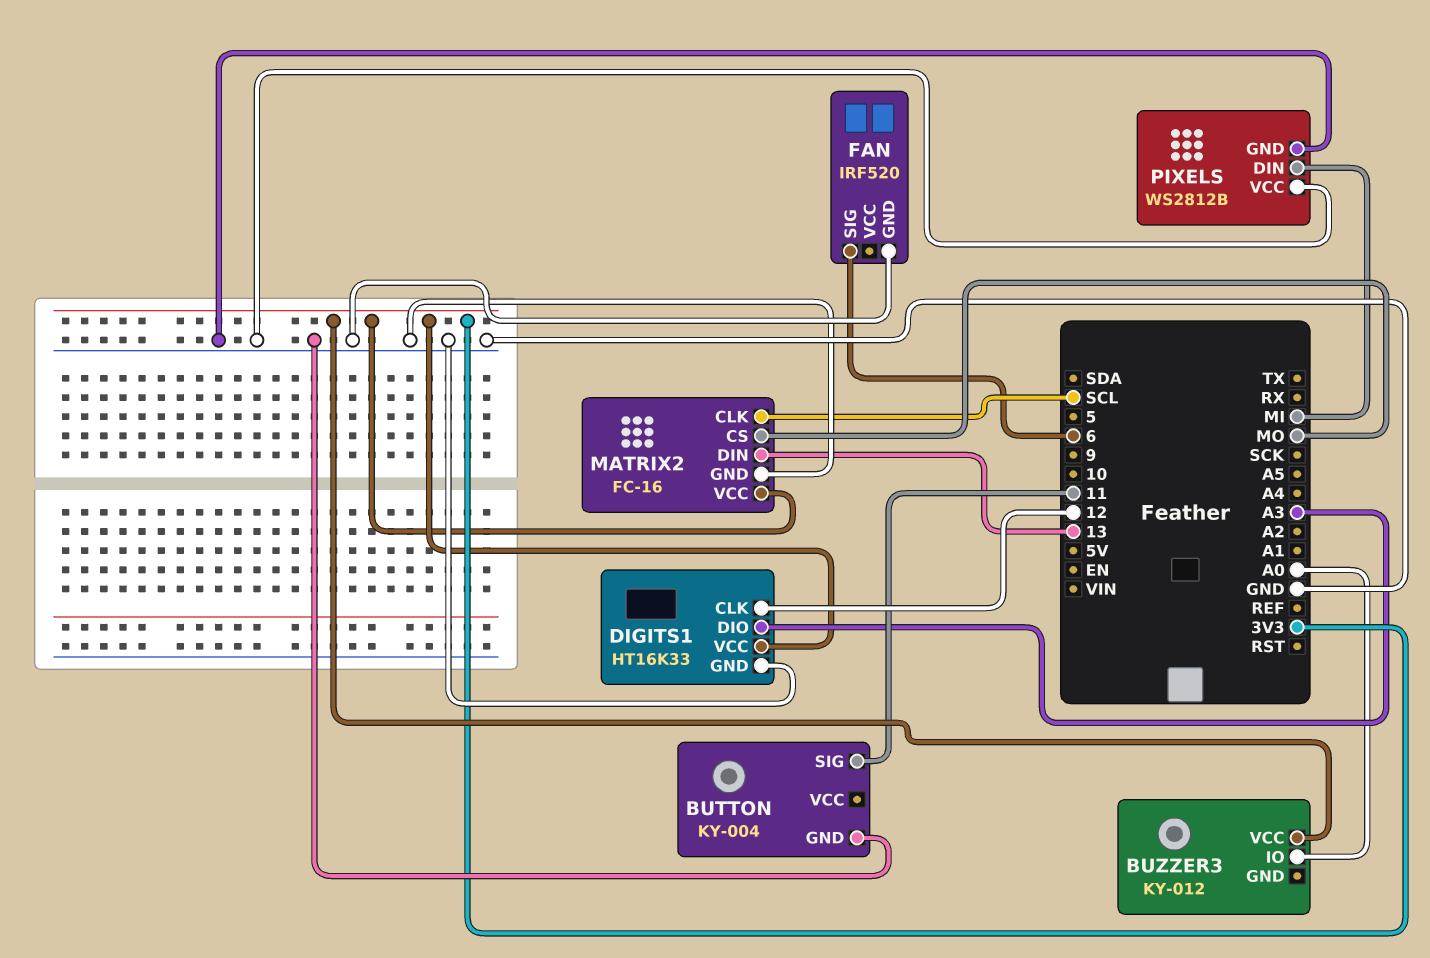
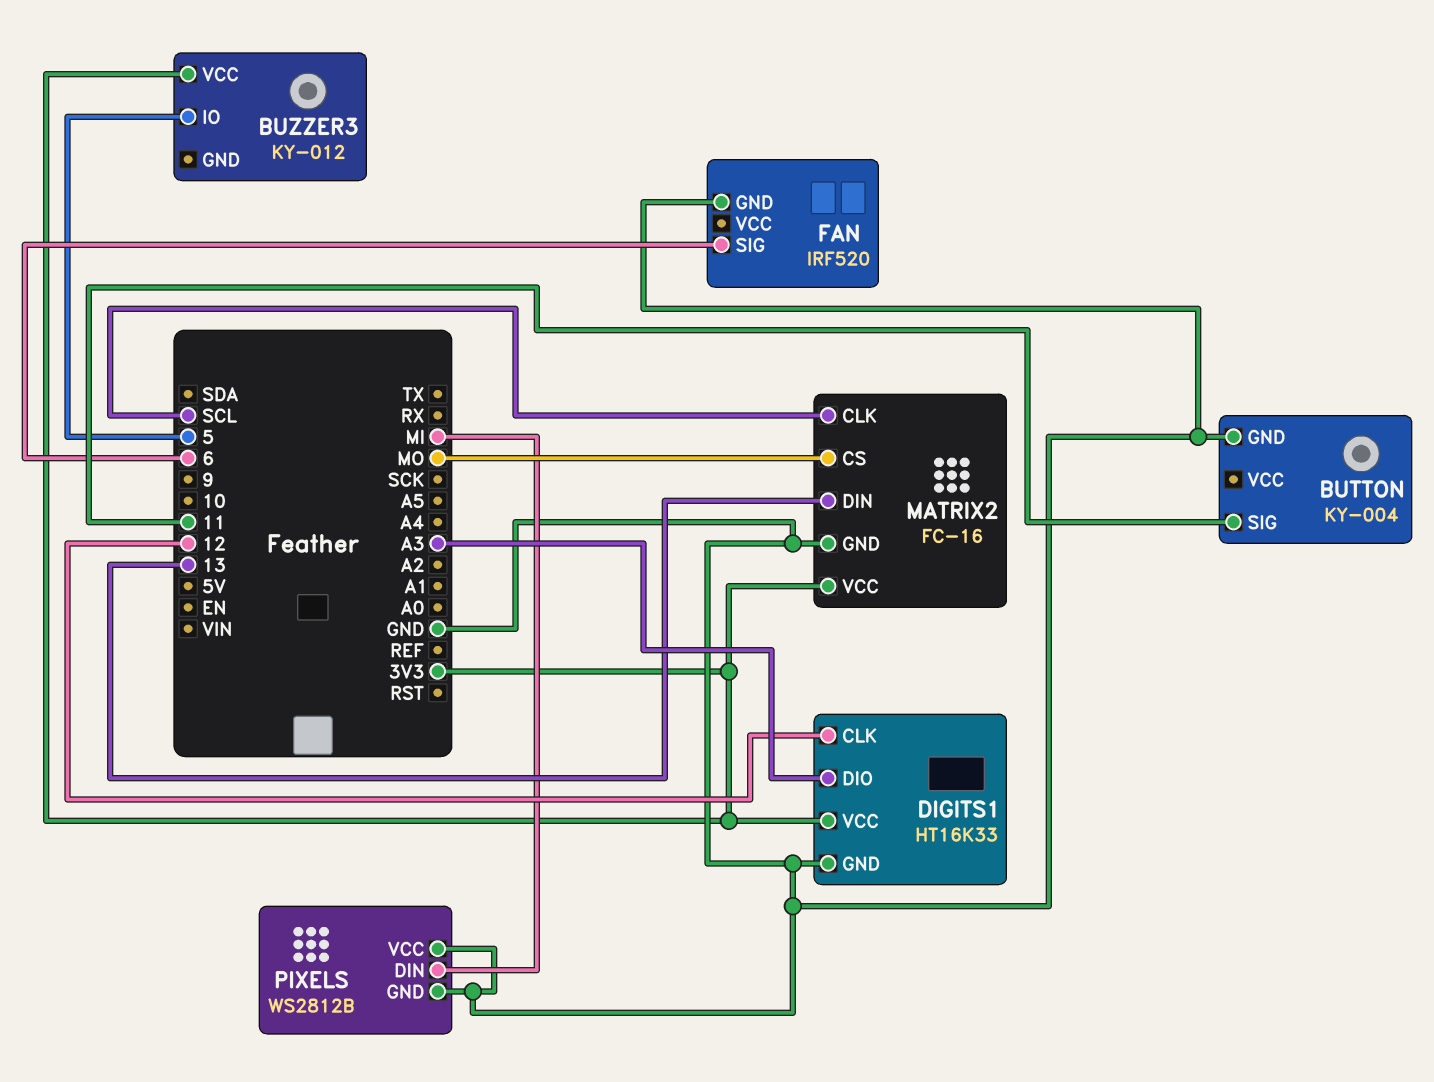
BUZZER3 pin IO: A0 -> 5

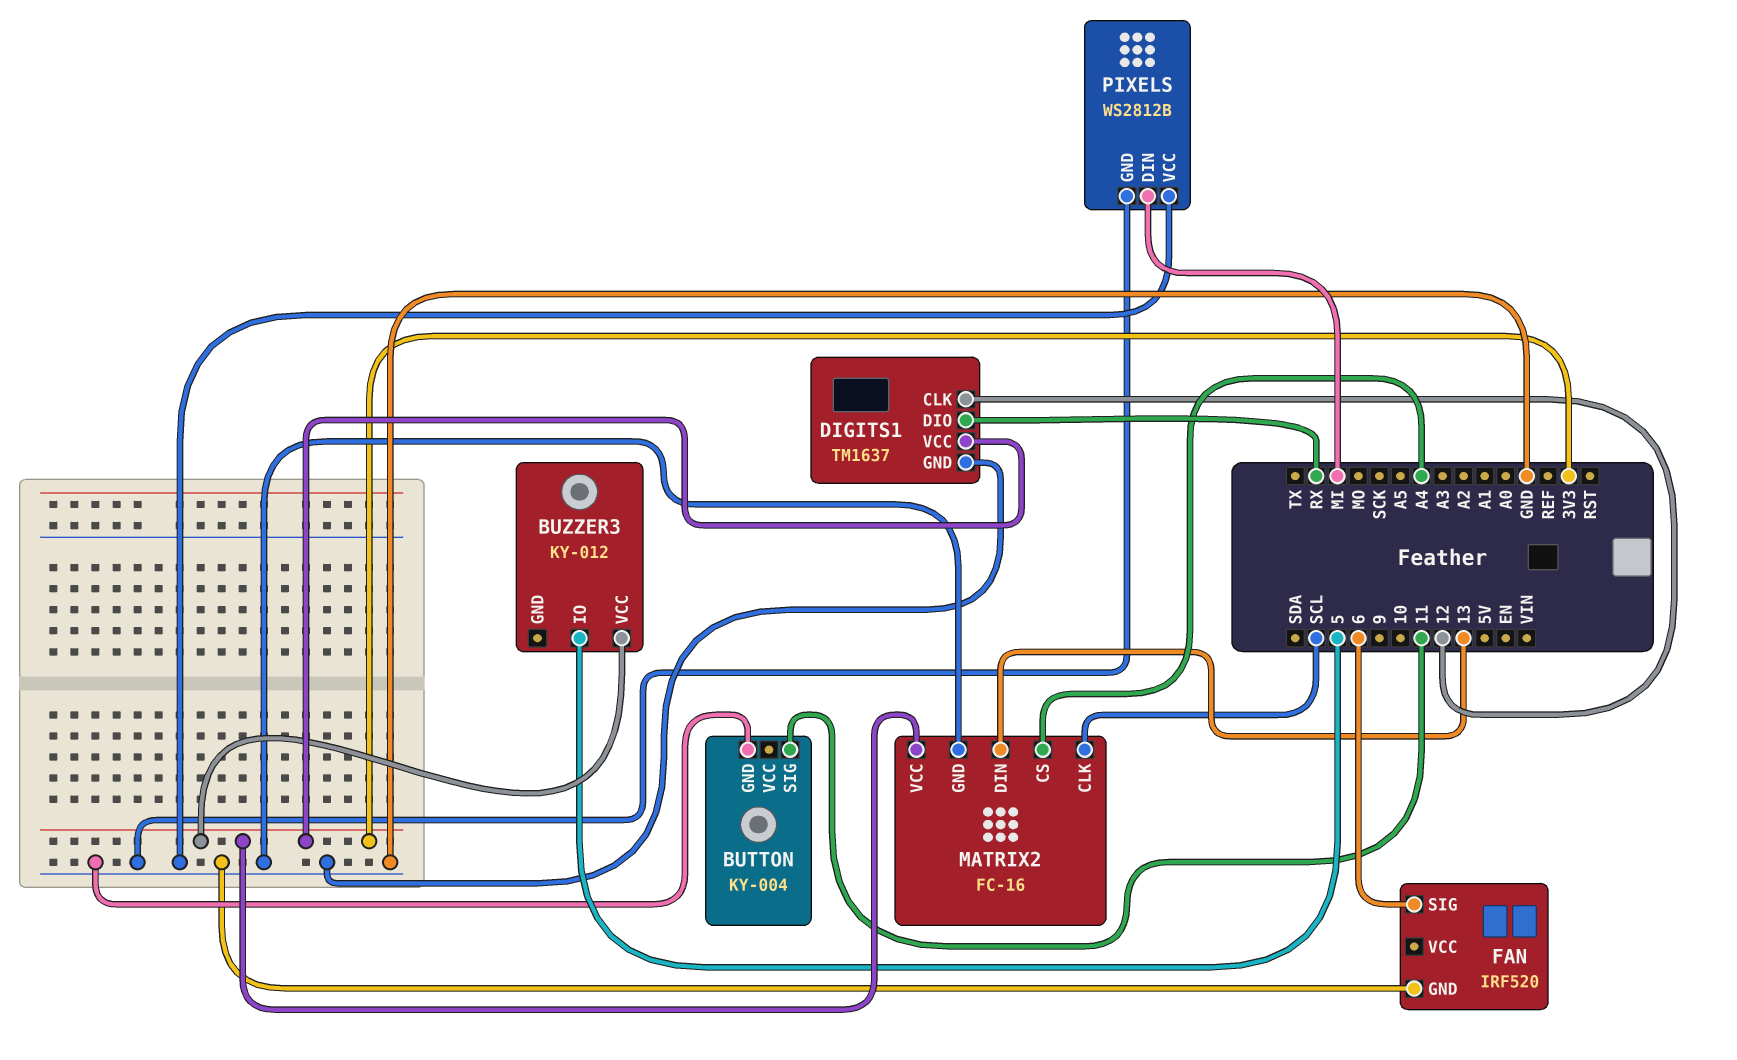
DIGITS1: HT16K33 -> TM1637
DIGITS1 pin DIO: A3 -> RX
MATRIX2 pin CS: MO -> A4

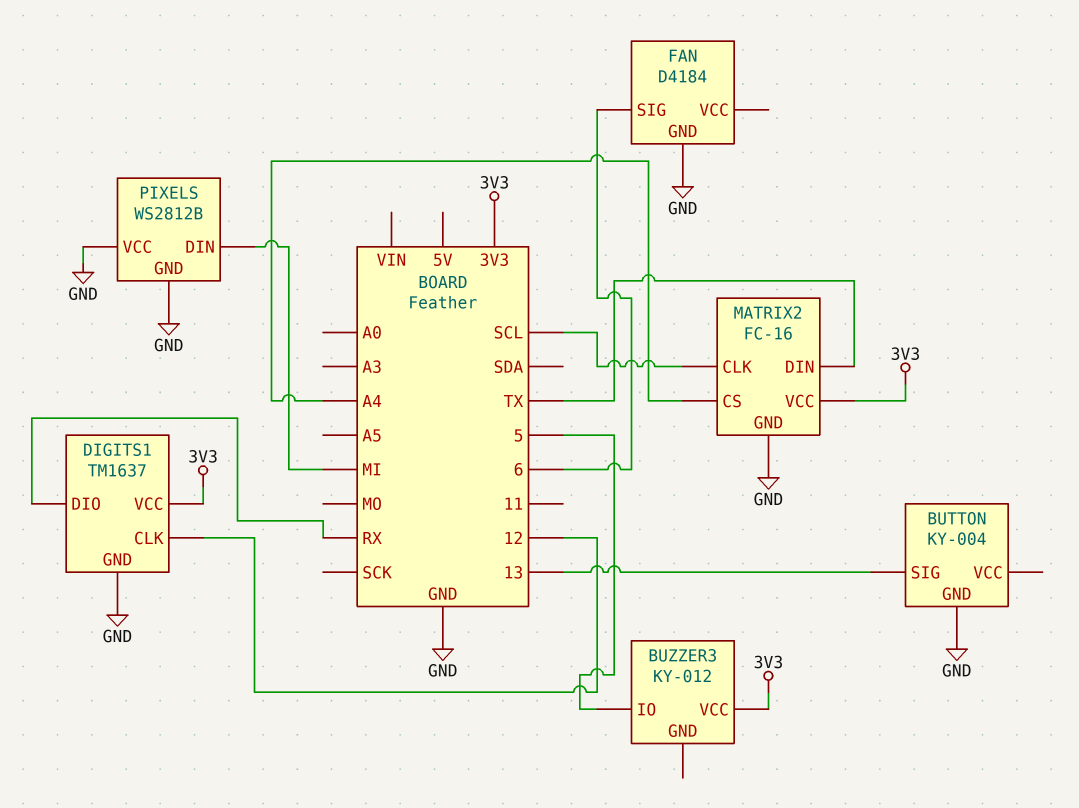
BUTTON pin SIG: 11 -> 13
FAN: IRF520 -> D4184
MATRIX2 pin DIN: 13 -> TX

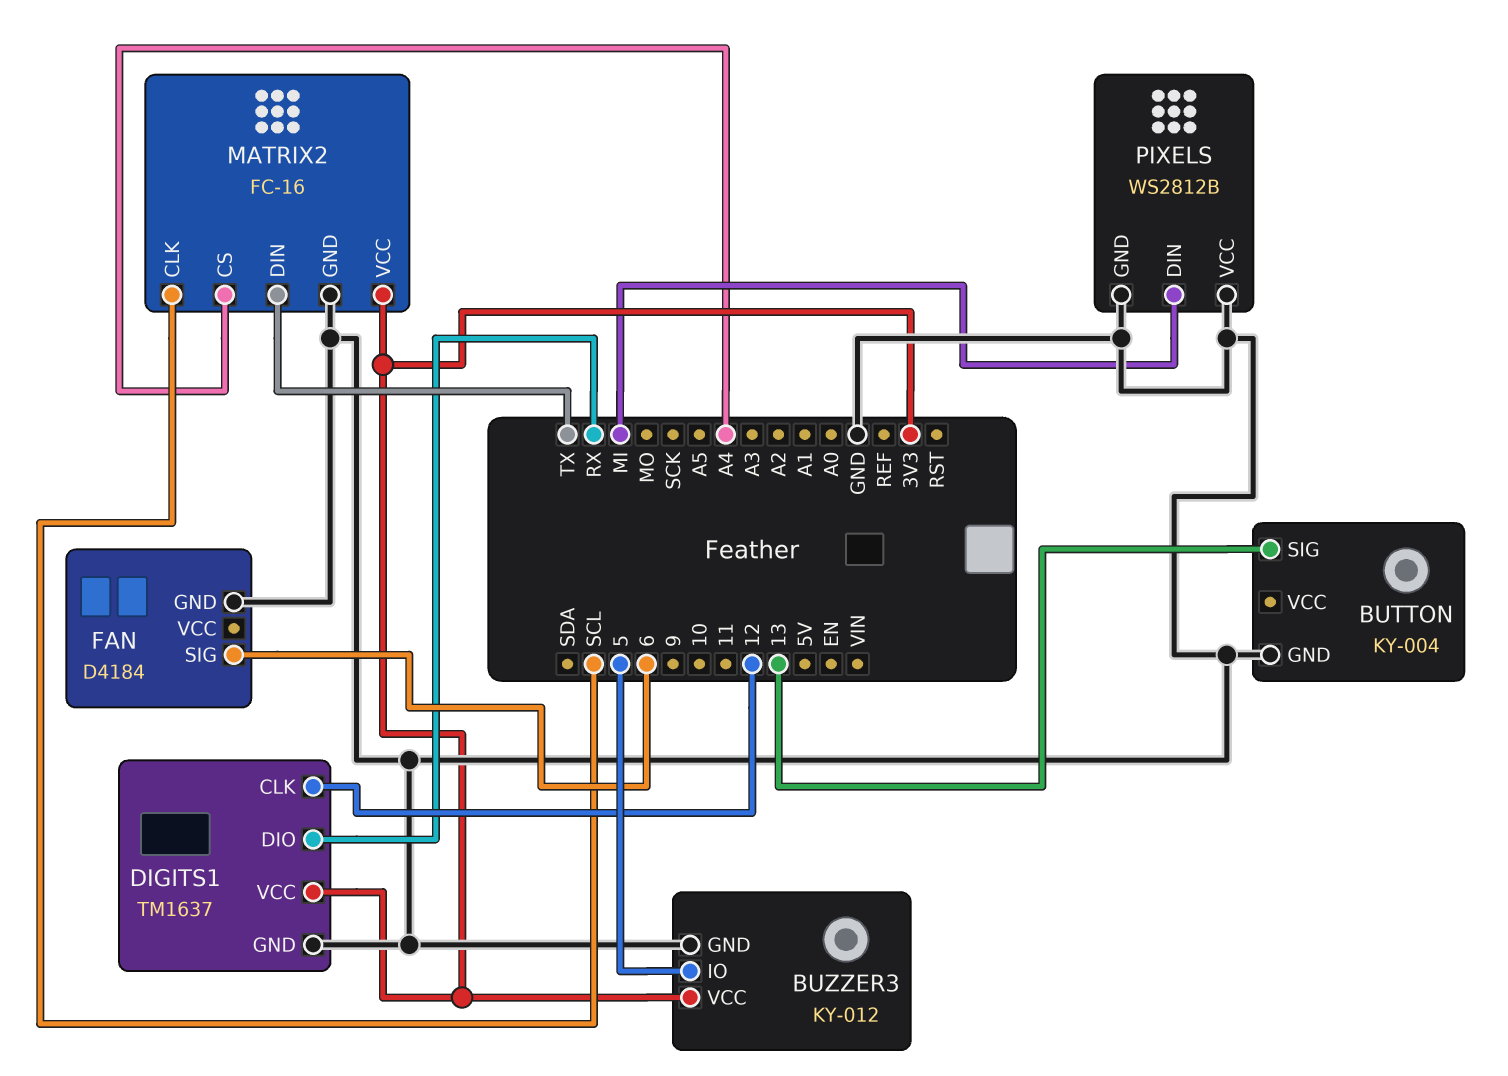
BUZZER3 pin GND: none -> GND

